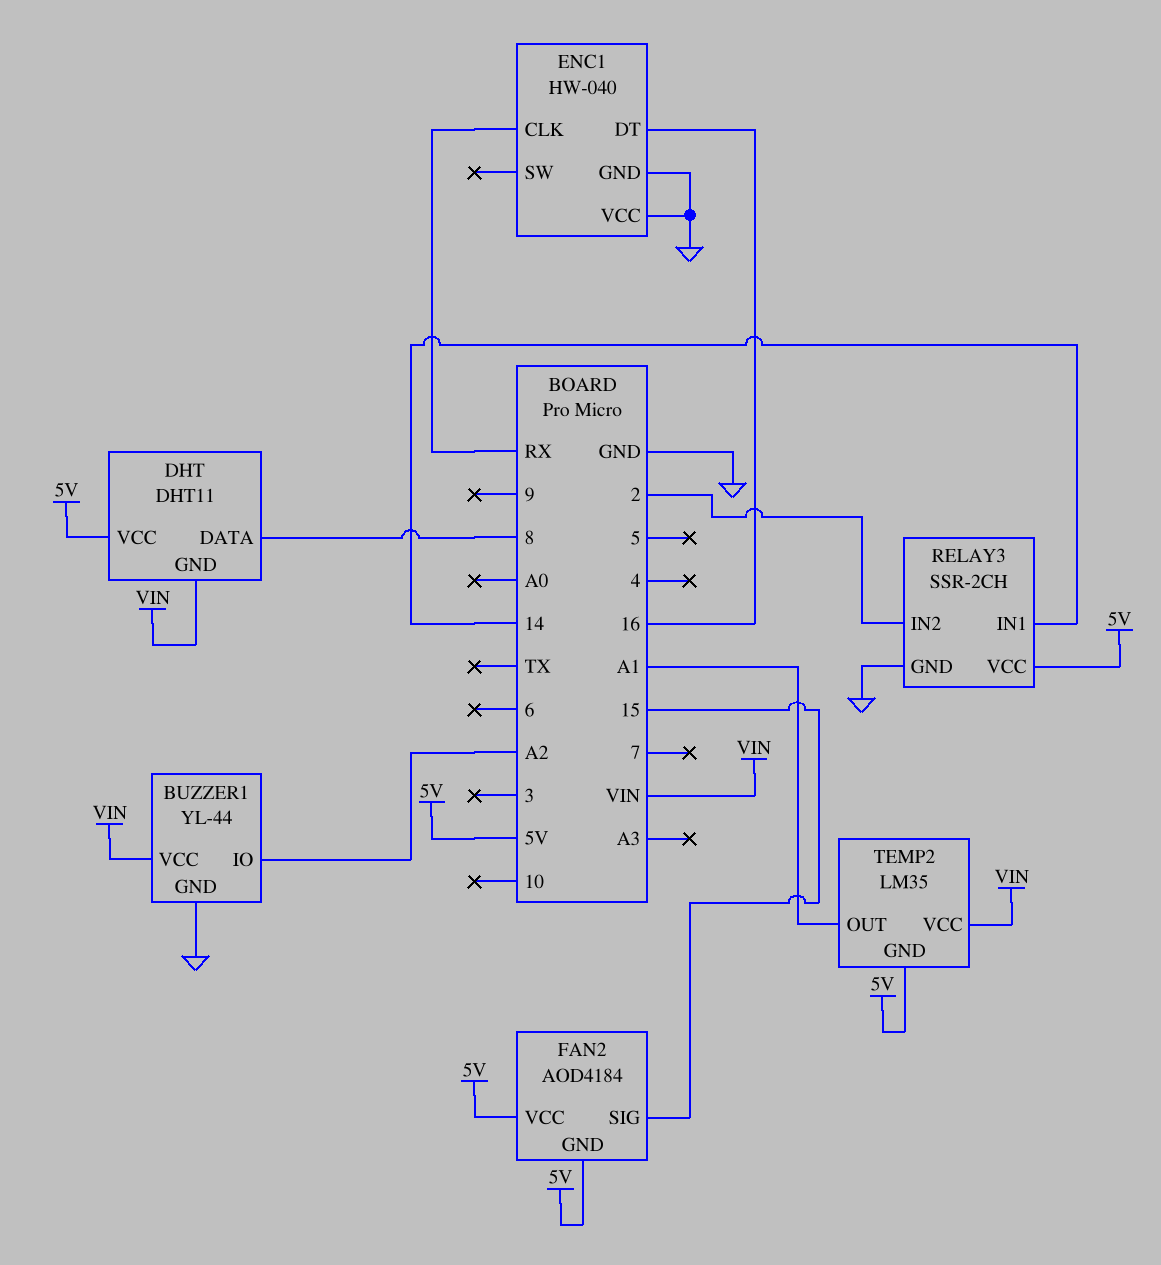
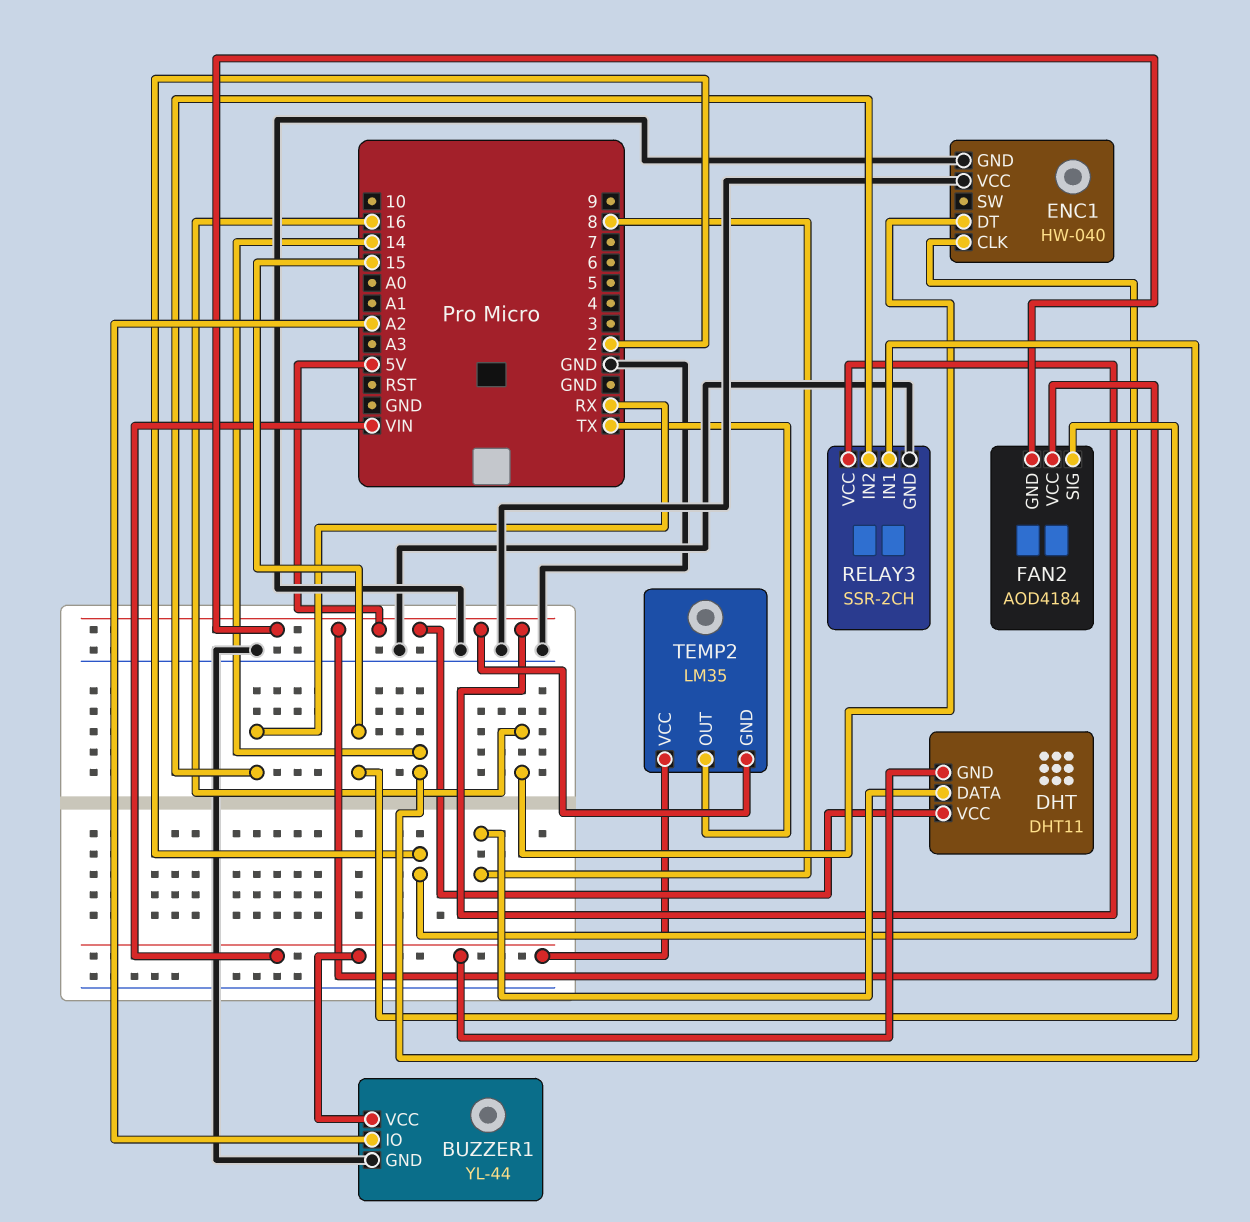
ENC1 pin CLK: RX -> 2
RELAY3 pin IN2: 2 -> RX
TEMP2 pin OUT: A1 -> TX

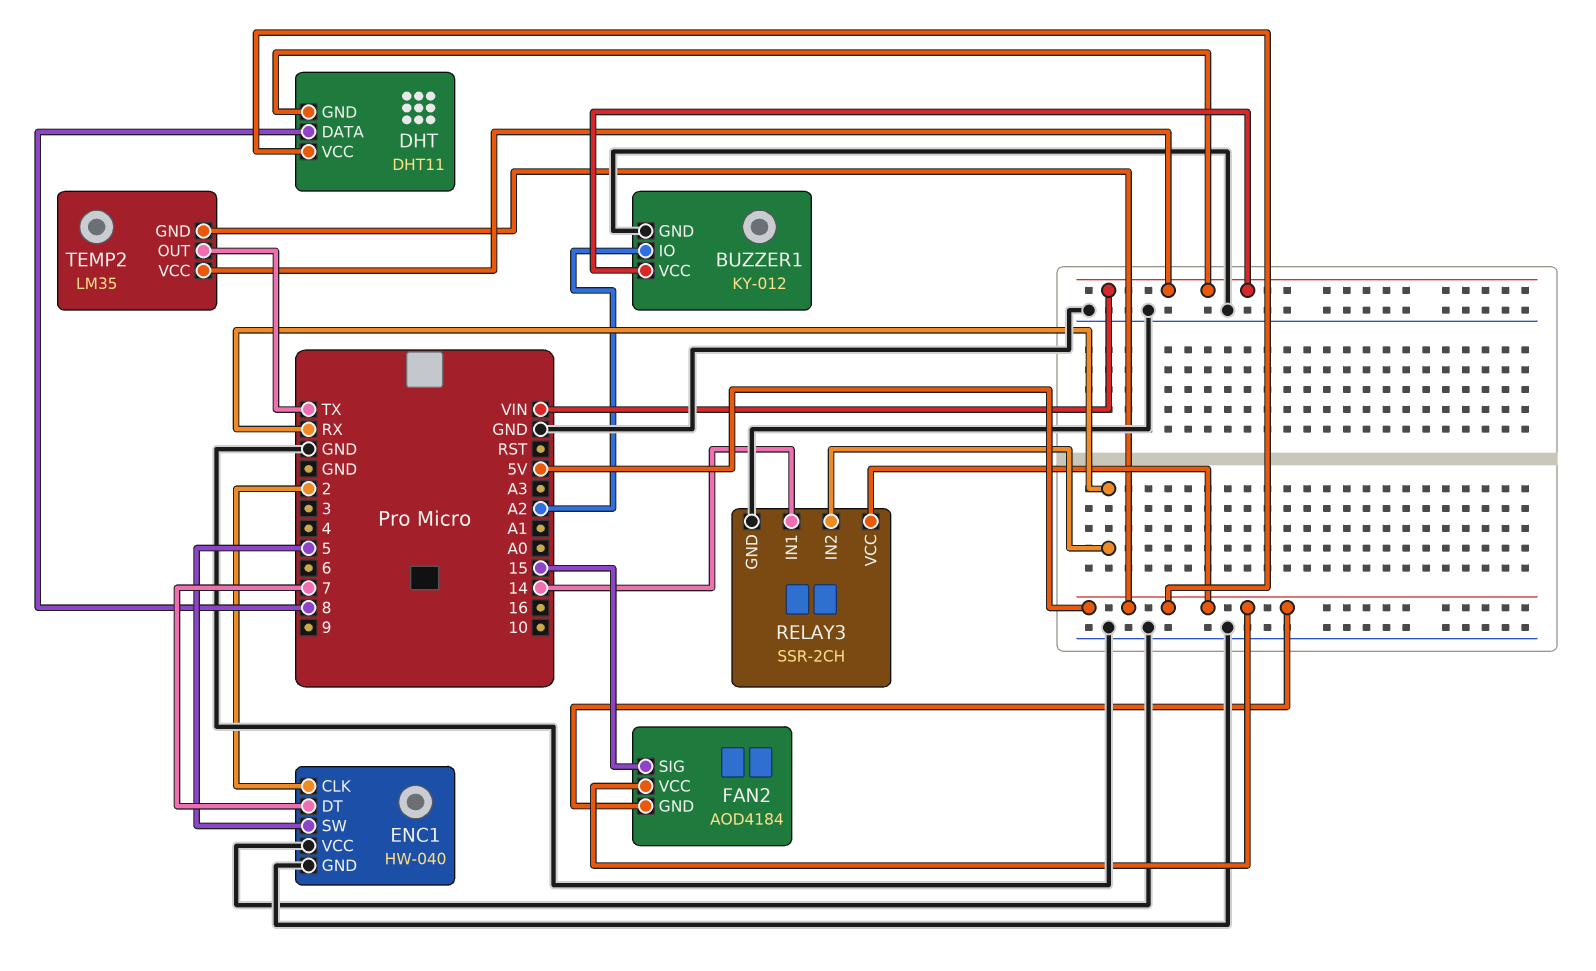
BUZZER1: YL-44 -> KY-012
ENC1 pin DT: 16 -> 7
ENC1 pin SW: none -> 5

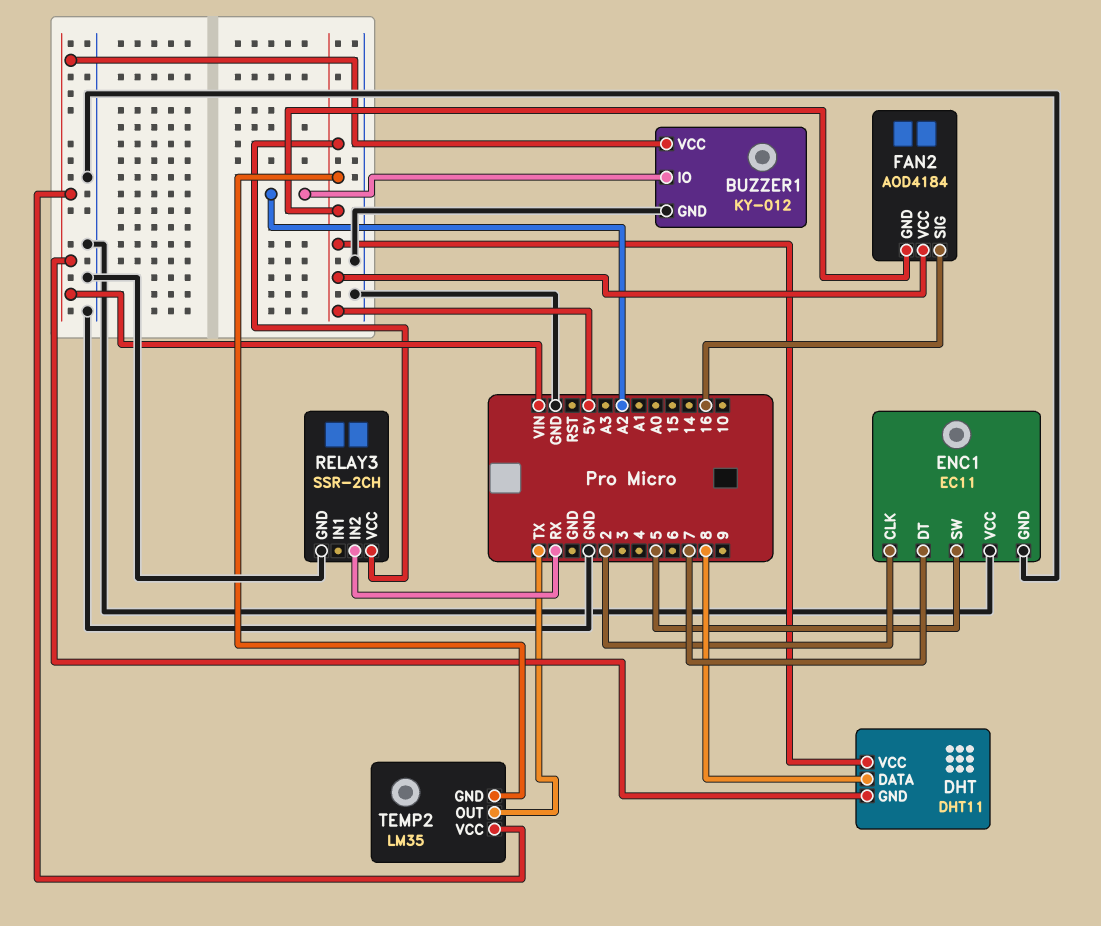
ENC1: HW-040 -> EC11
FAN2 pin SIG: 15 -> 16
RELAY3 pin IN1: 14 -> none

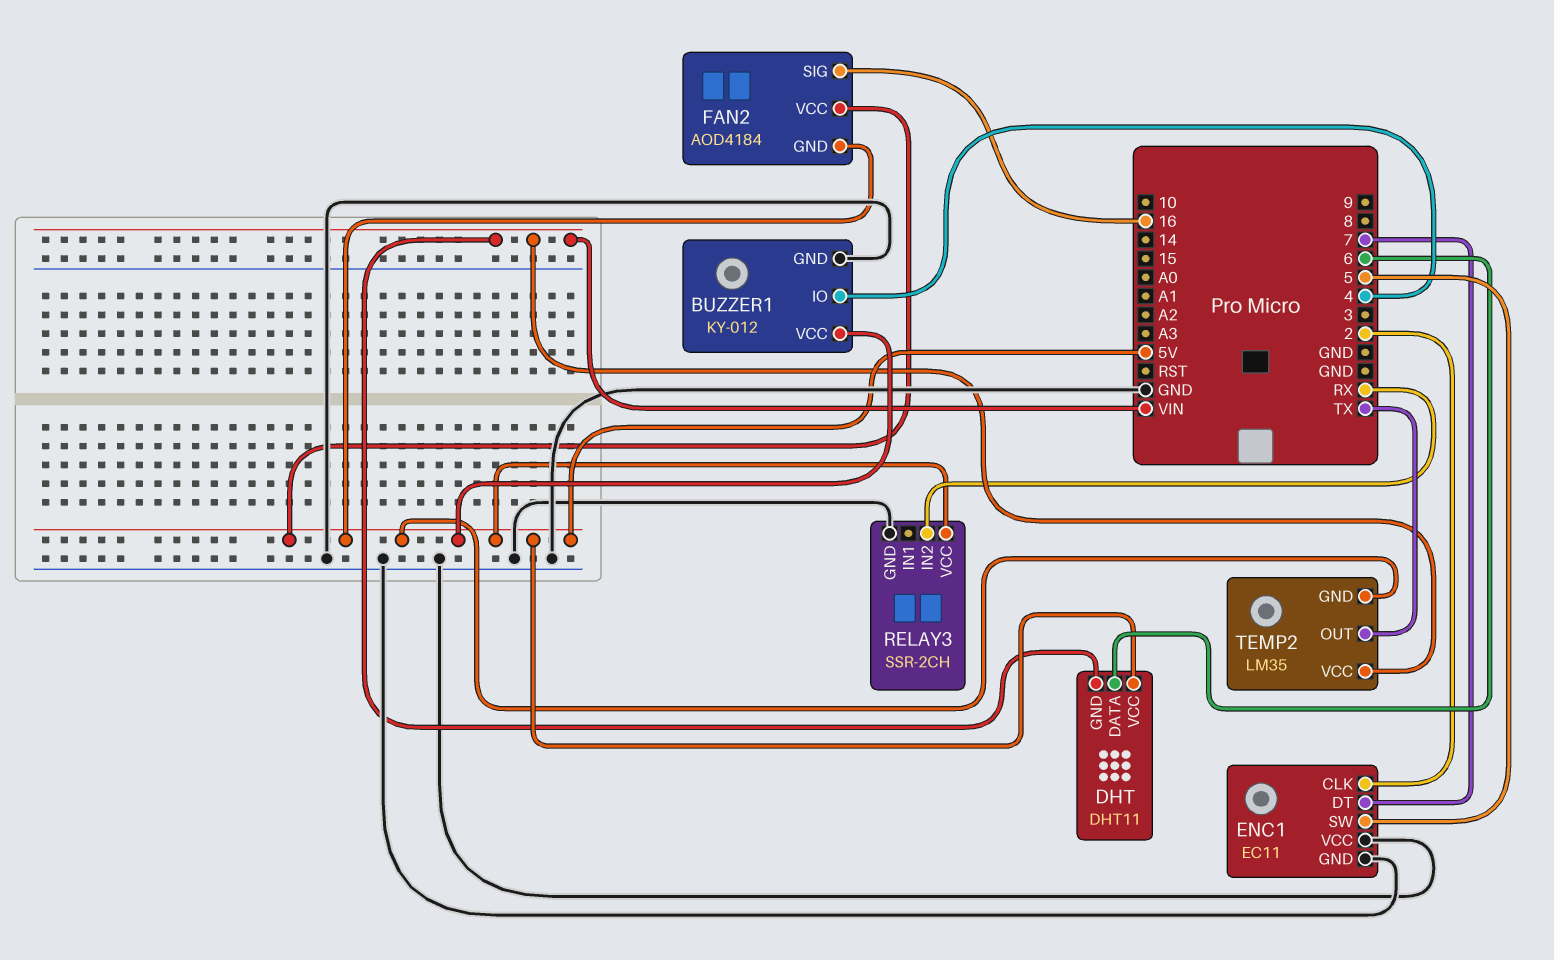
BUZZER1 pin IO: A2 -> 4
BUZZER1 pin VCC: VIN -> 5V
DHT pin DATA: 8 -> 6

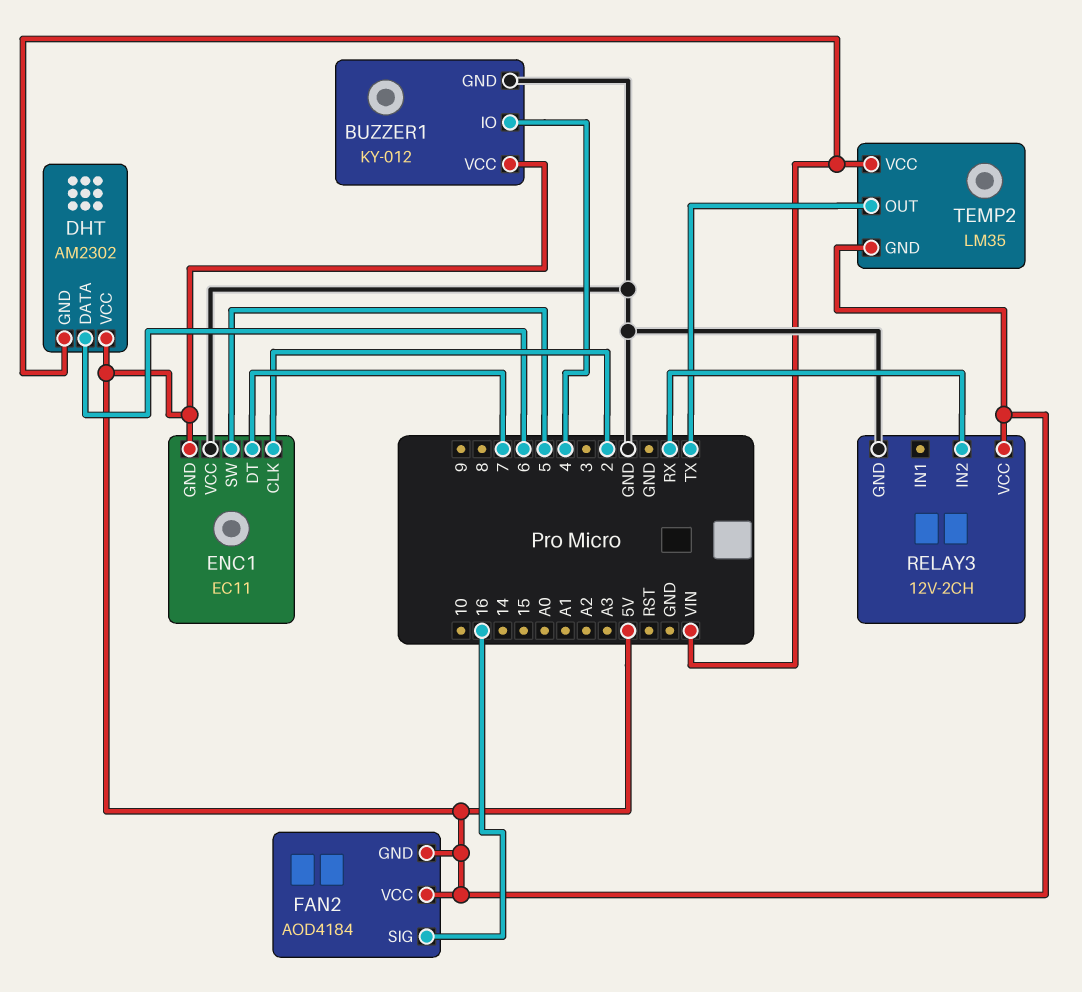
DHT: DHT11 -> AM2302
ENC1 pin GND: GND -> 5V
RELAY3: SSR-2CH -> 12V-2CH

